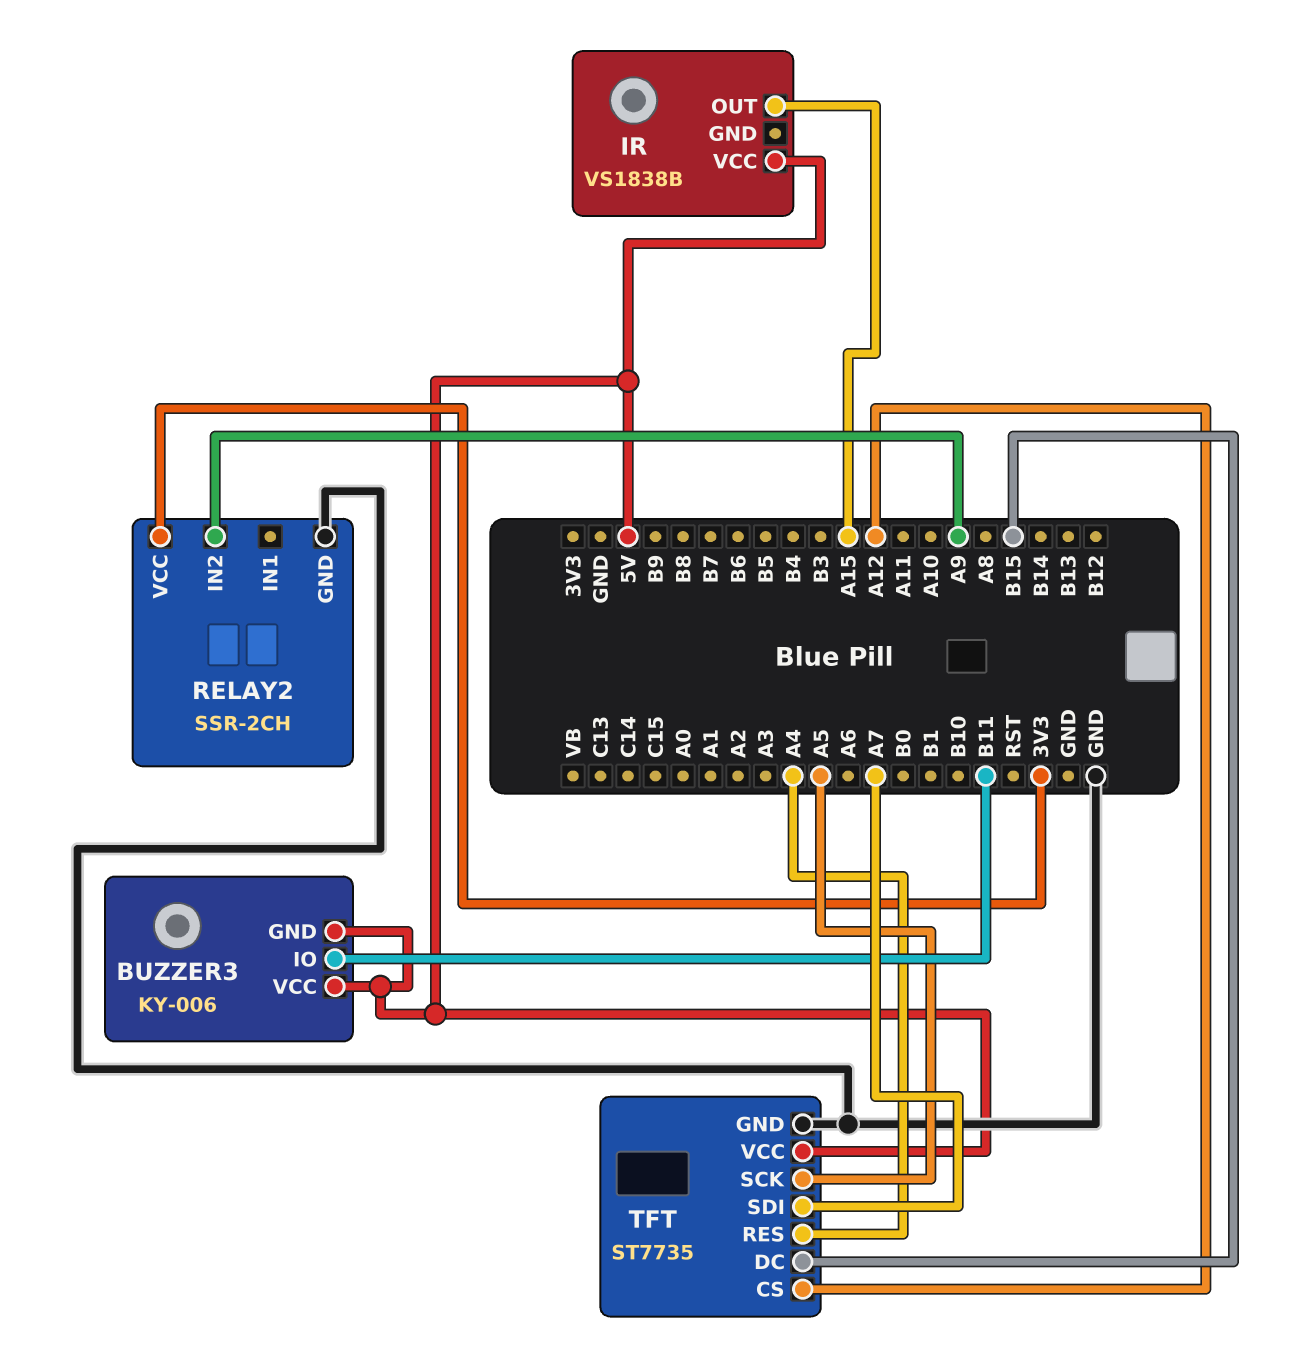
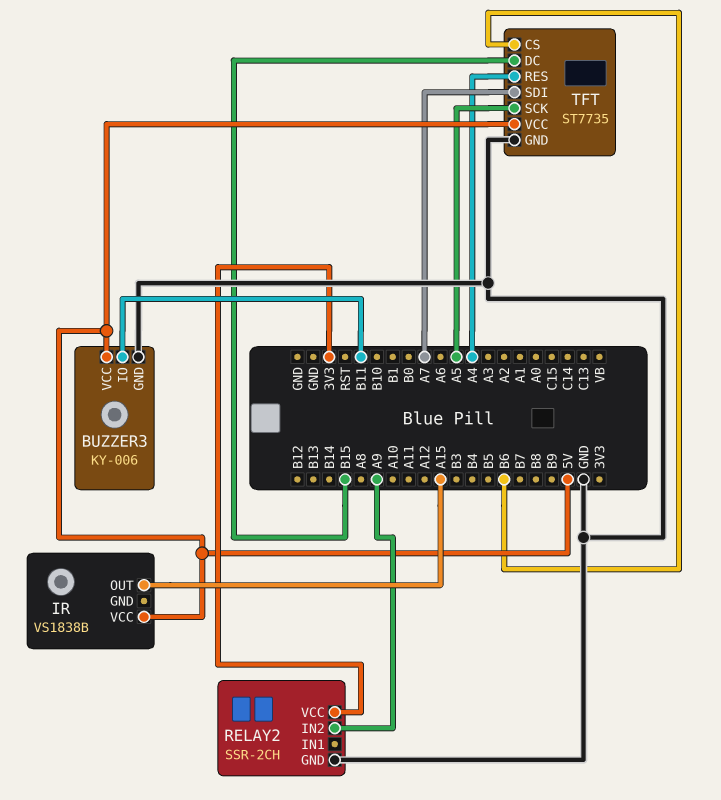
BUZZER3 pin GND: 5V -> GND
TFT pin CS: A12 -> B6

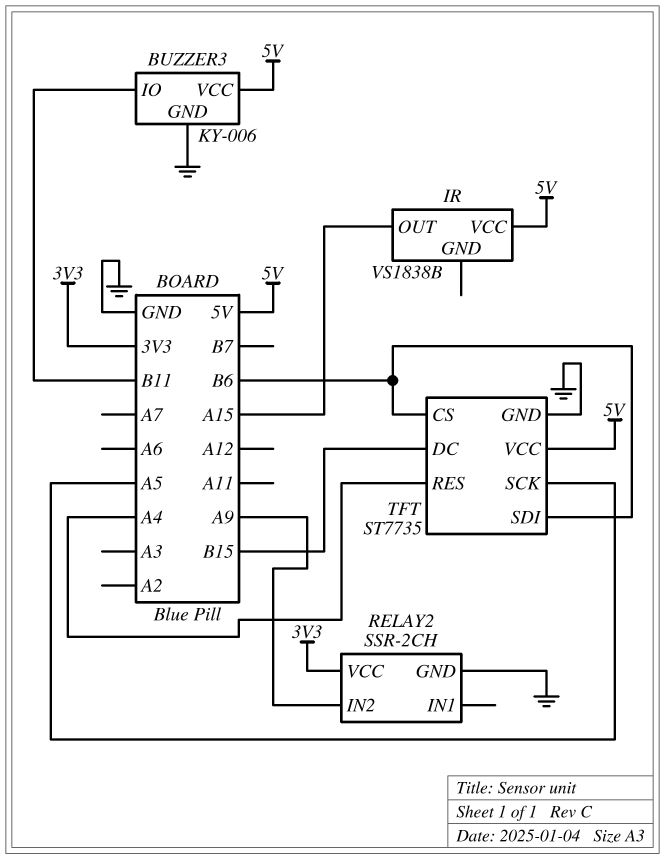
TFT pin SDI: A7 -> B6

